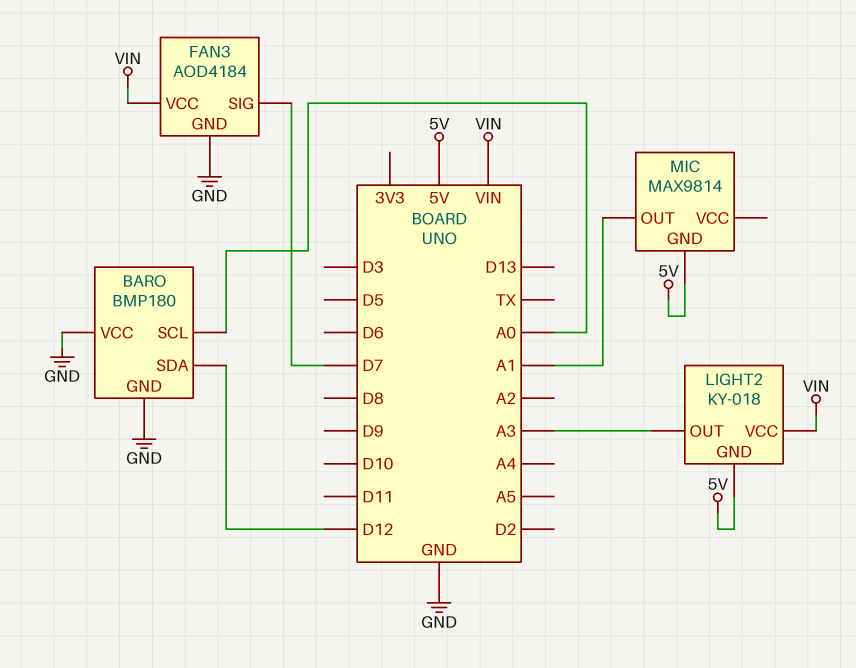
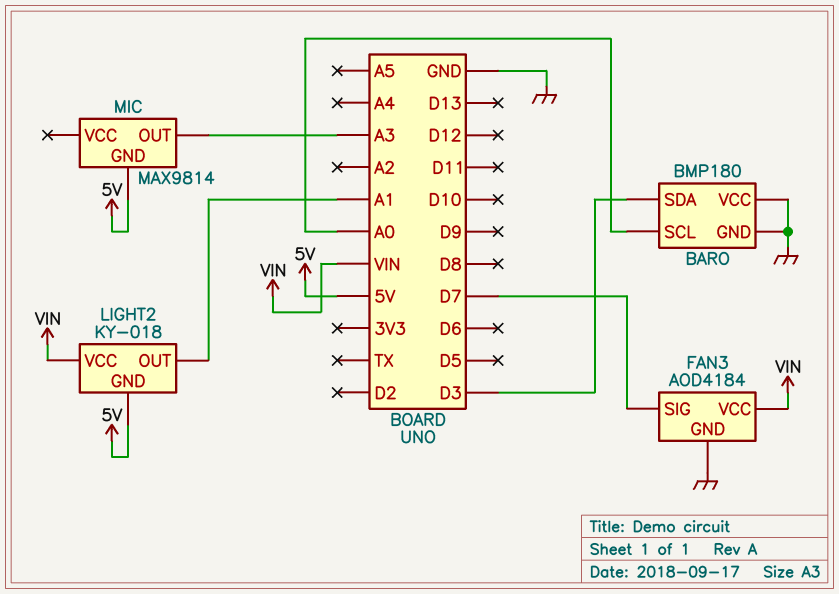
BARO pin SDA: D12 -> D3
LIGHT2 pin OUT: A3 -> A1
MIC pin OUT: A1 -> A3

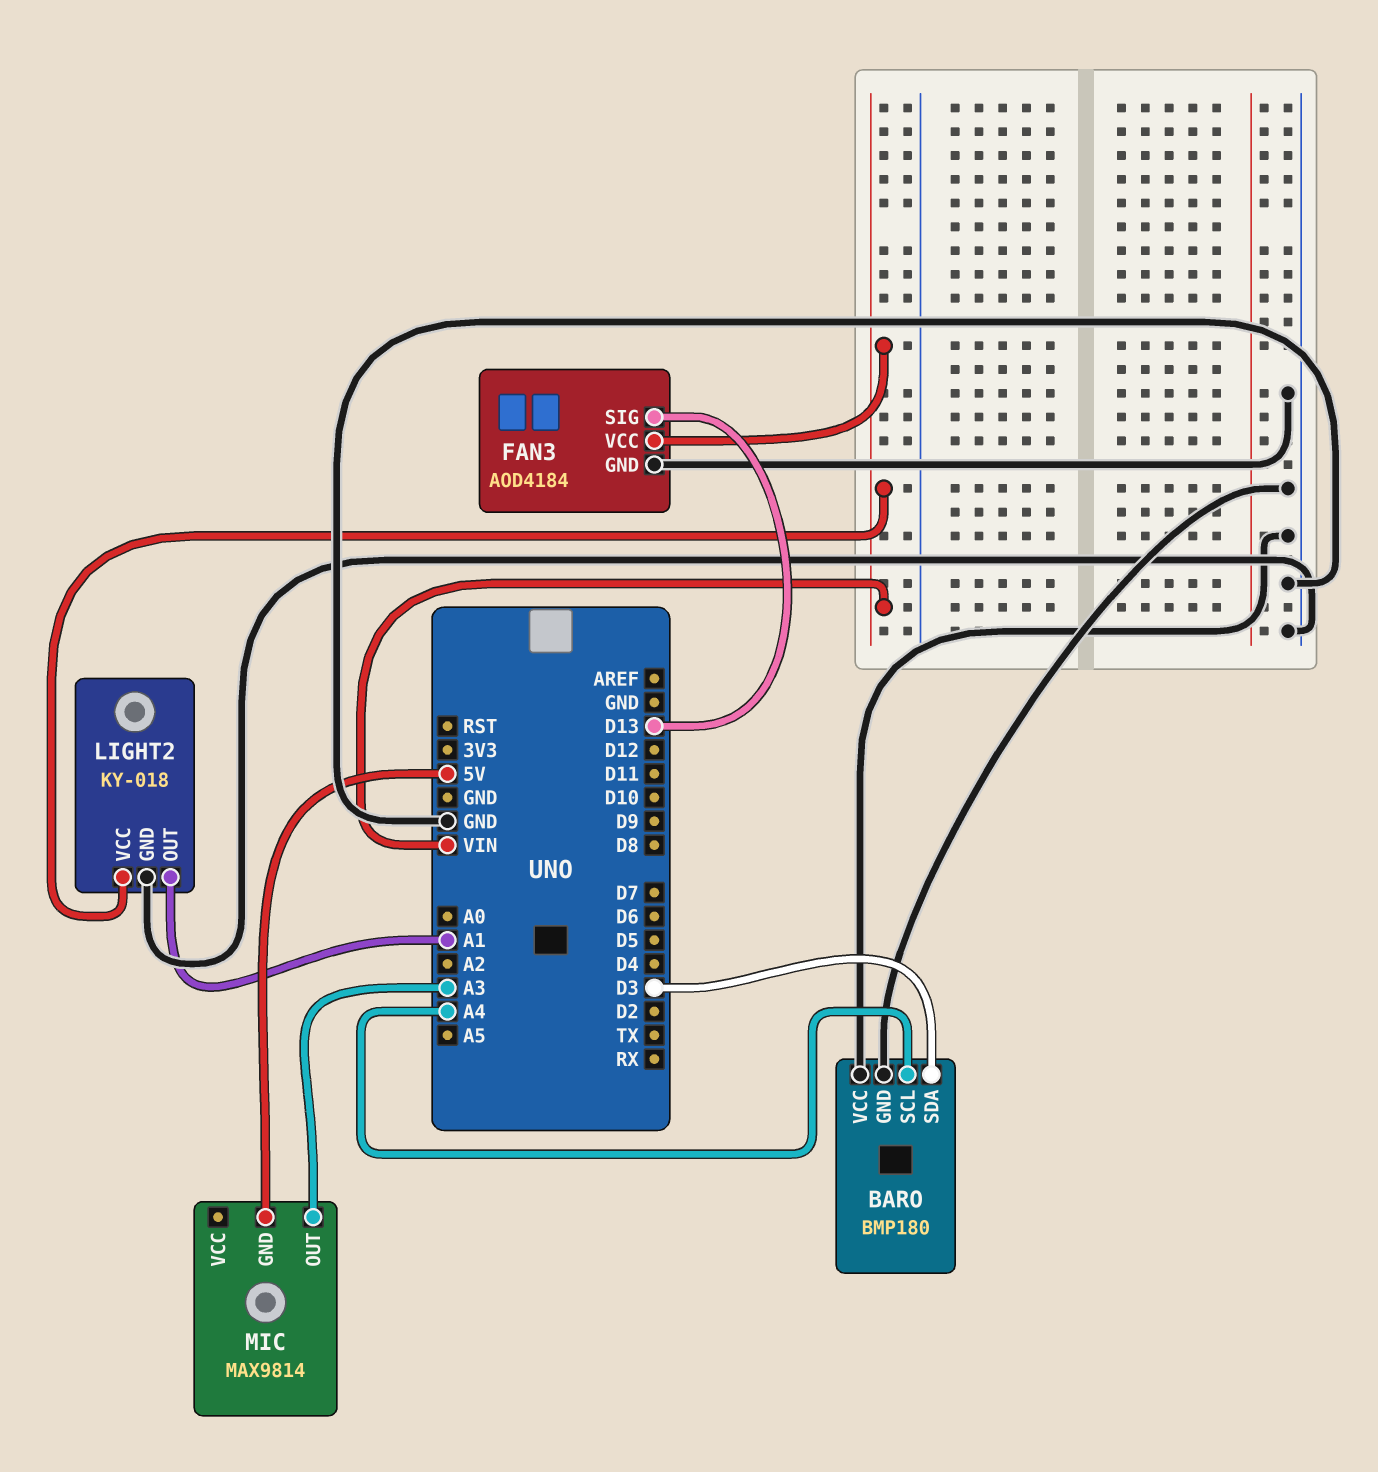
BARO pin SCL: A0 -> A4
FAN3 pin SIG: D7 -> D13
LIGHT2 pin GND: 5V -> GND

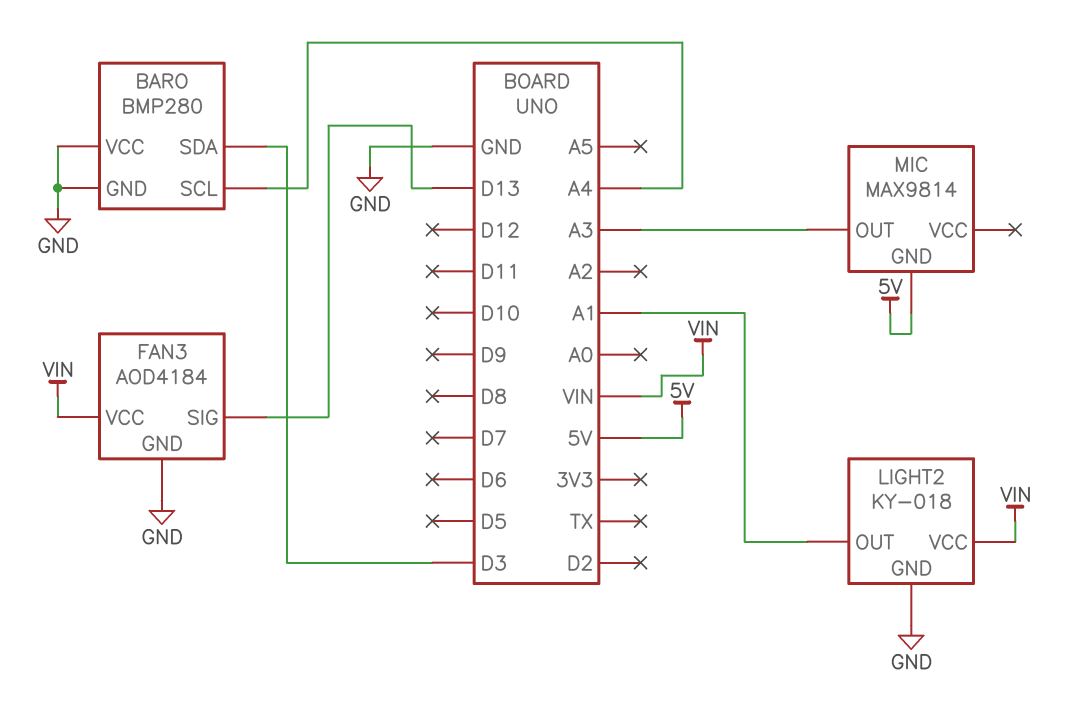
BARO: BMP180 -> BMP280

